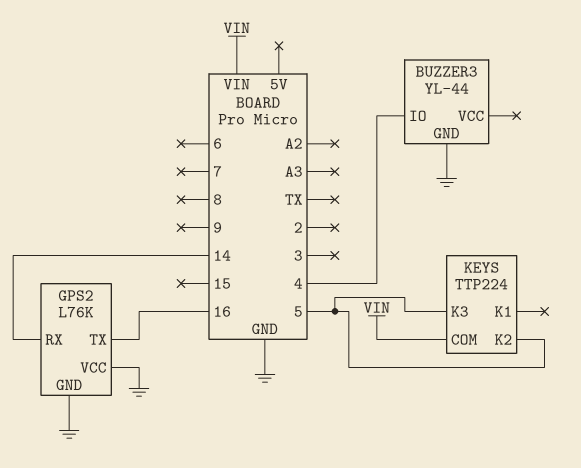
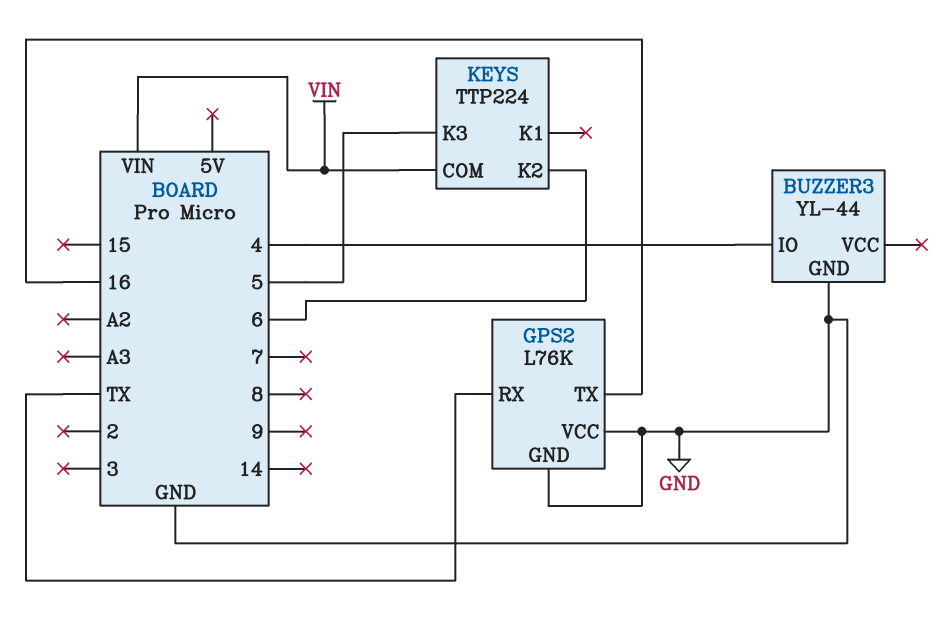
GPS2 pin RX: 14 -> TX
KEYS pin K2: 5 -> 6

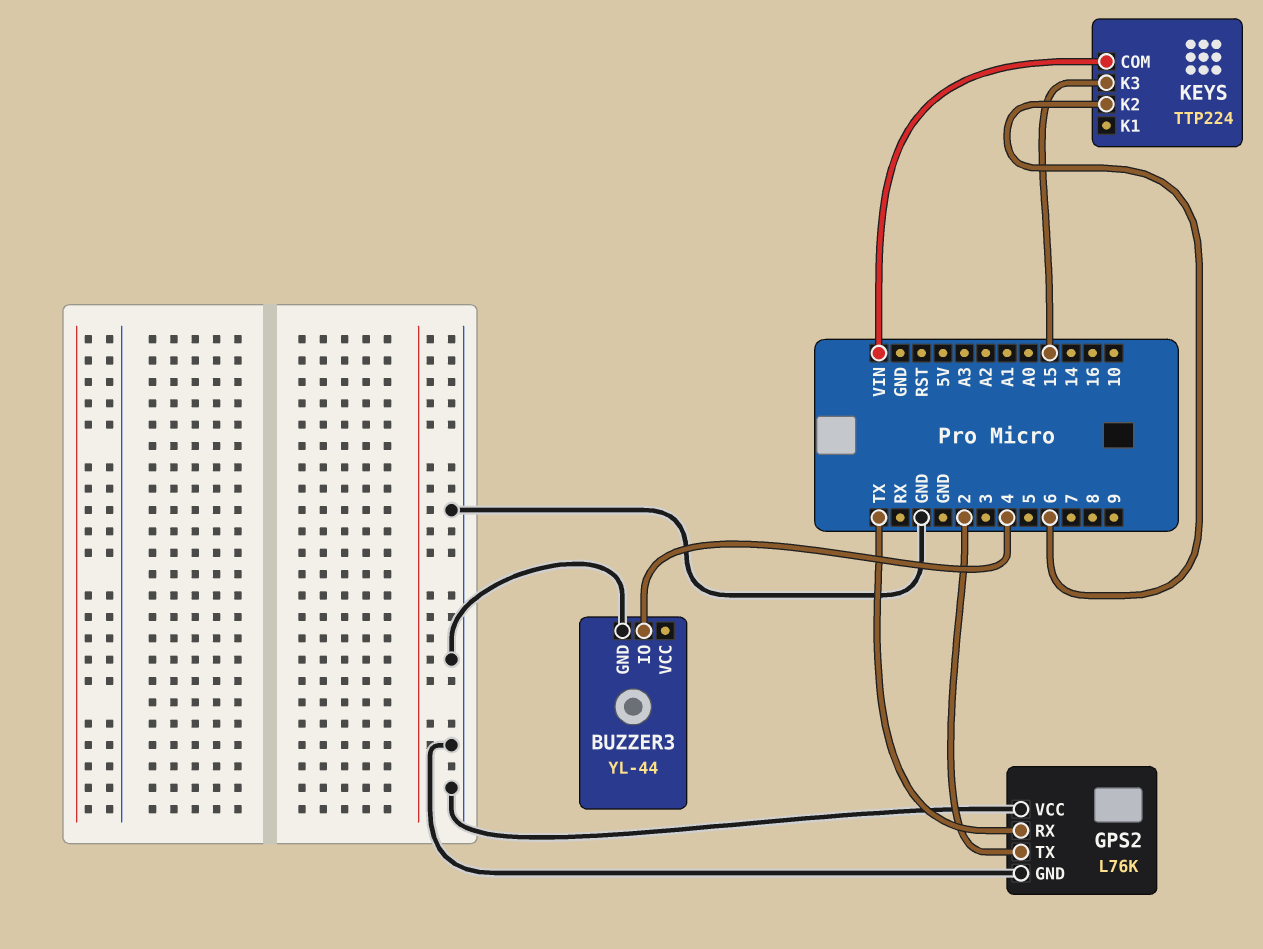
GPS2 pin TX: 16 -> 2
KEYS pin K3: 5 -> 15

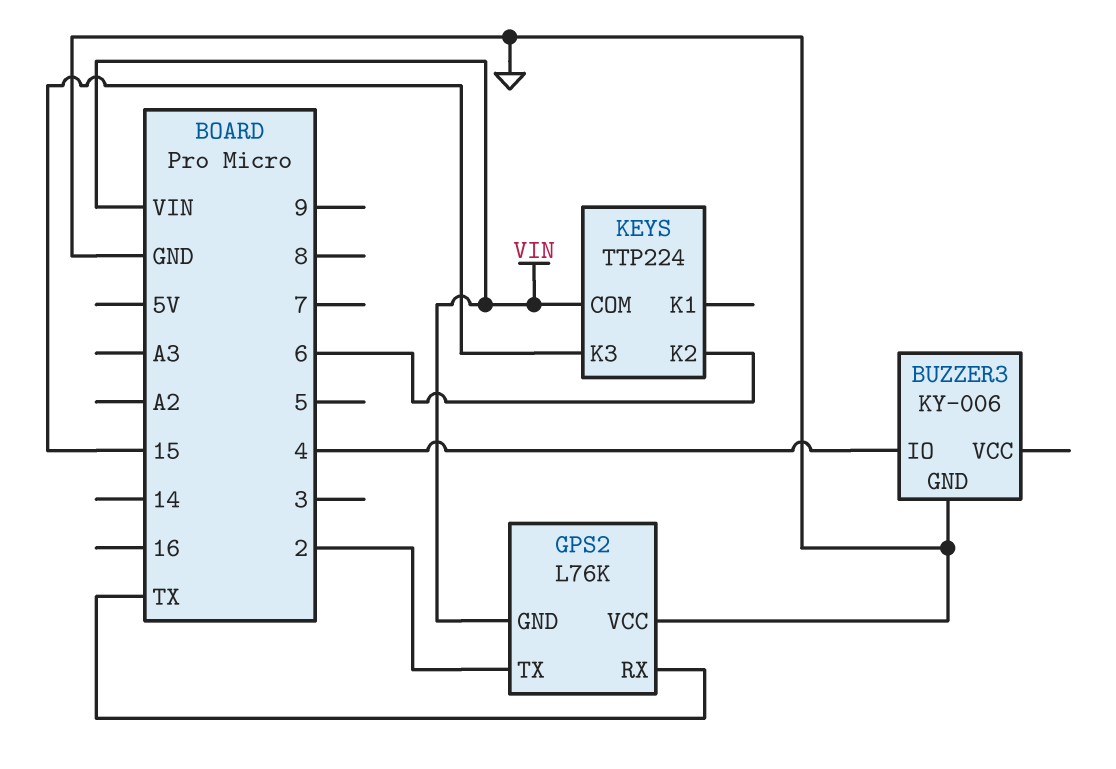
BUZZER3: YL-44 -> KY-006
GPS2 pin GND: GND -> VIN

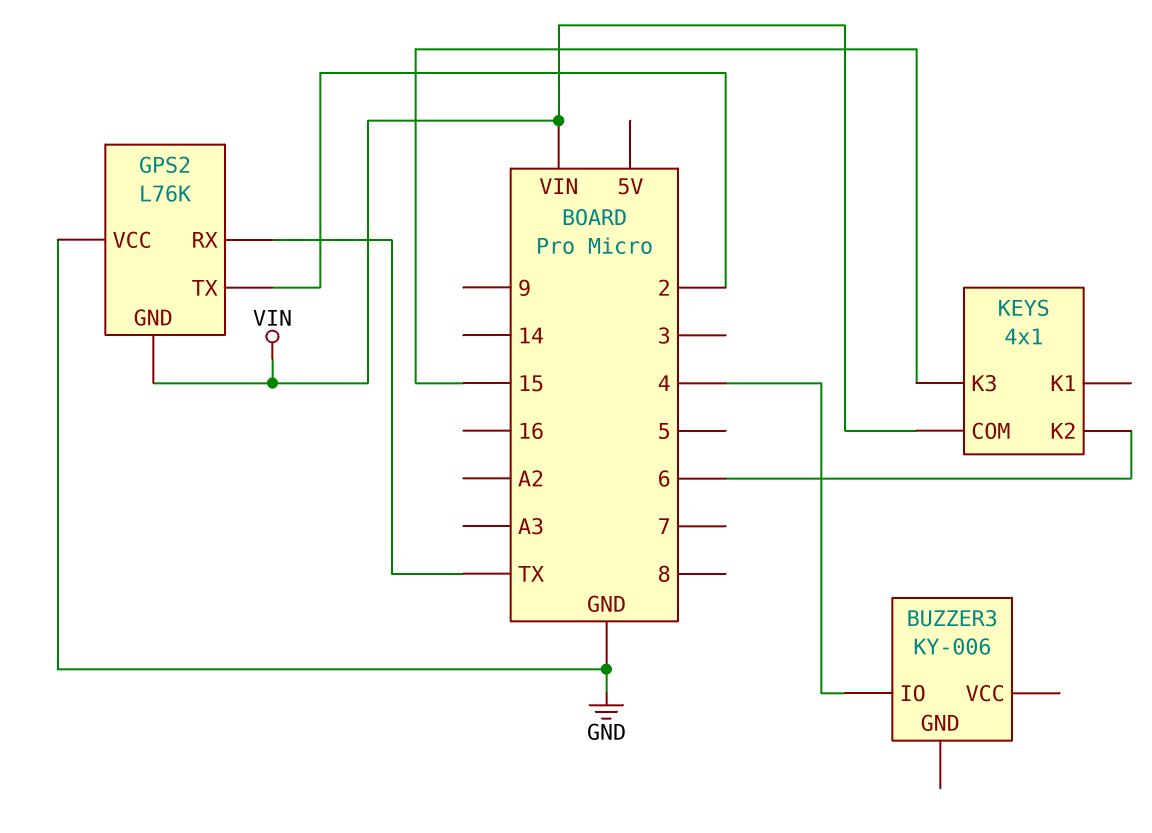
BUZZER3 pin GND: GND -> none
KEYS: TTP224 -> 4x1

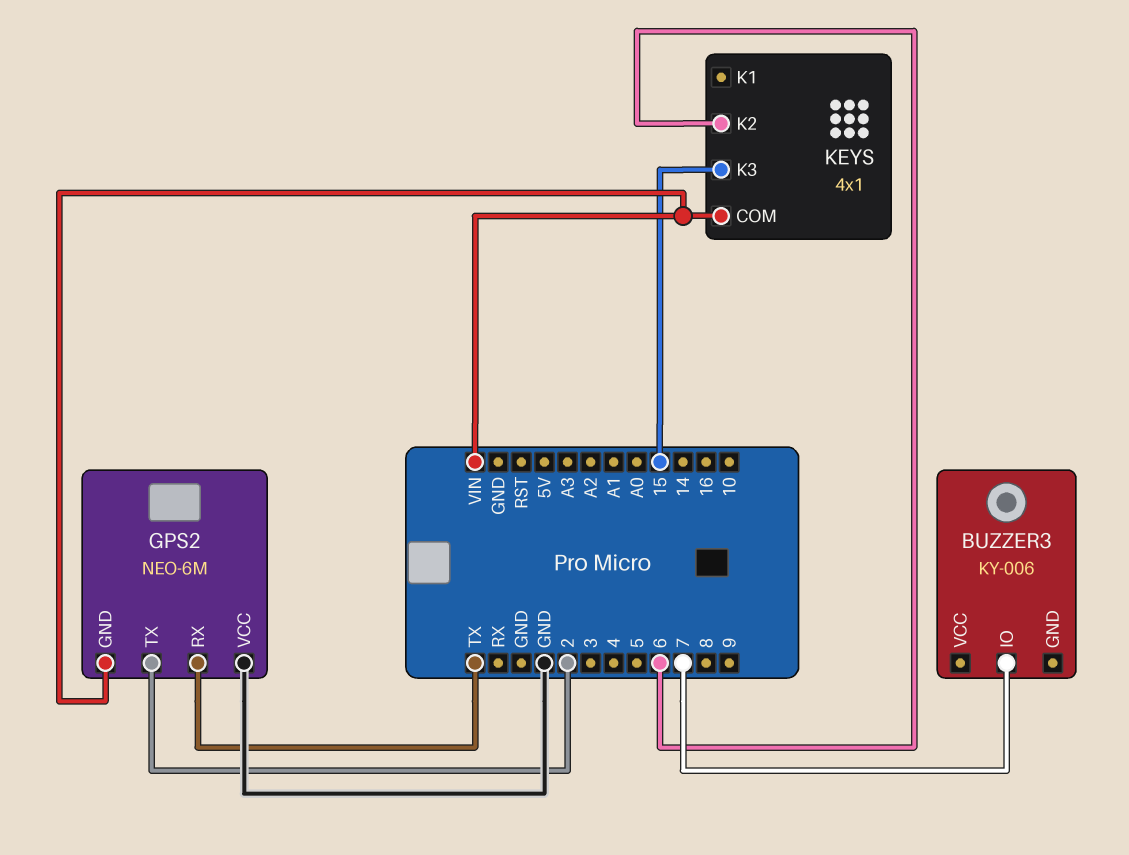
BUZZER3 pin IO: 4 -> 7
GPS2: L76K -> NEO-6M

